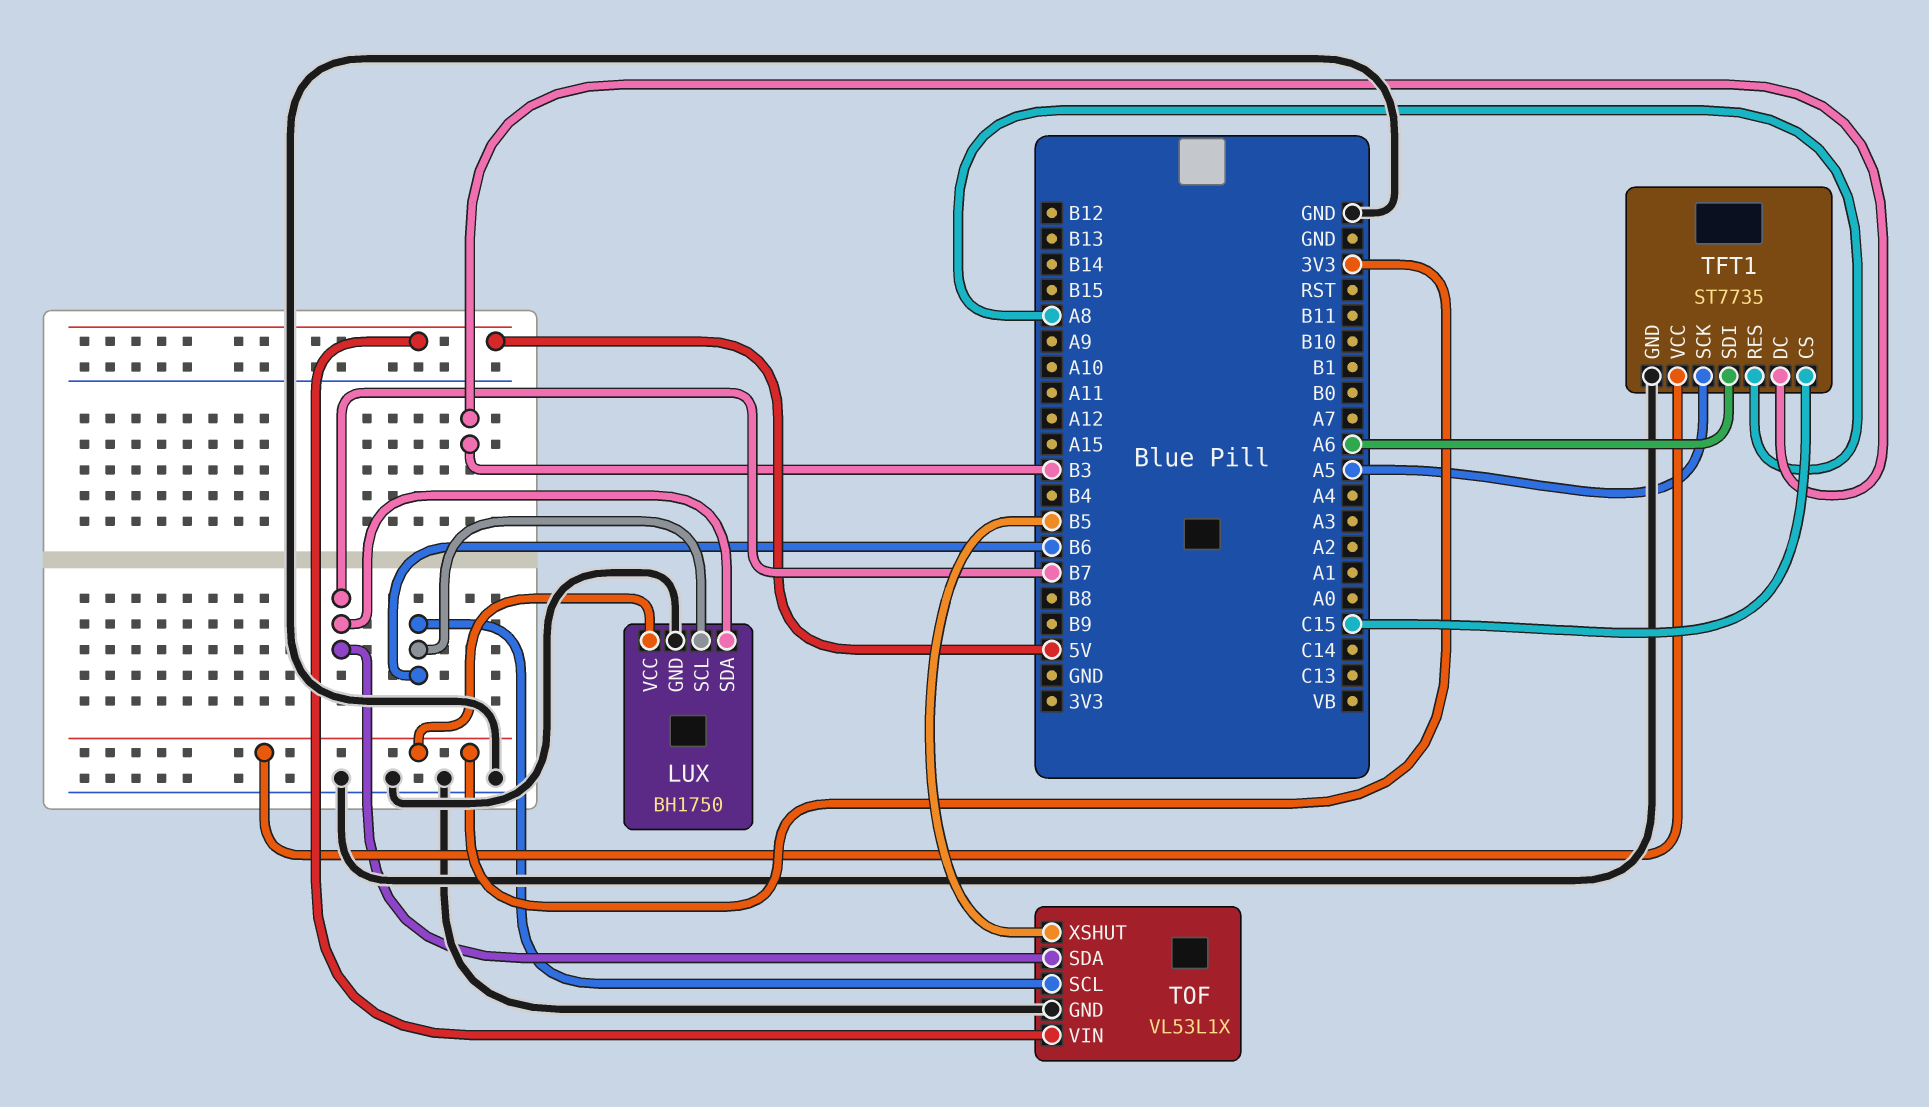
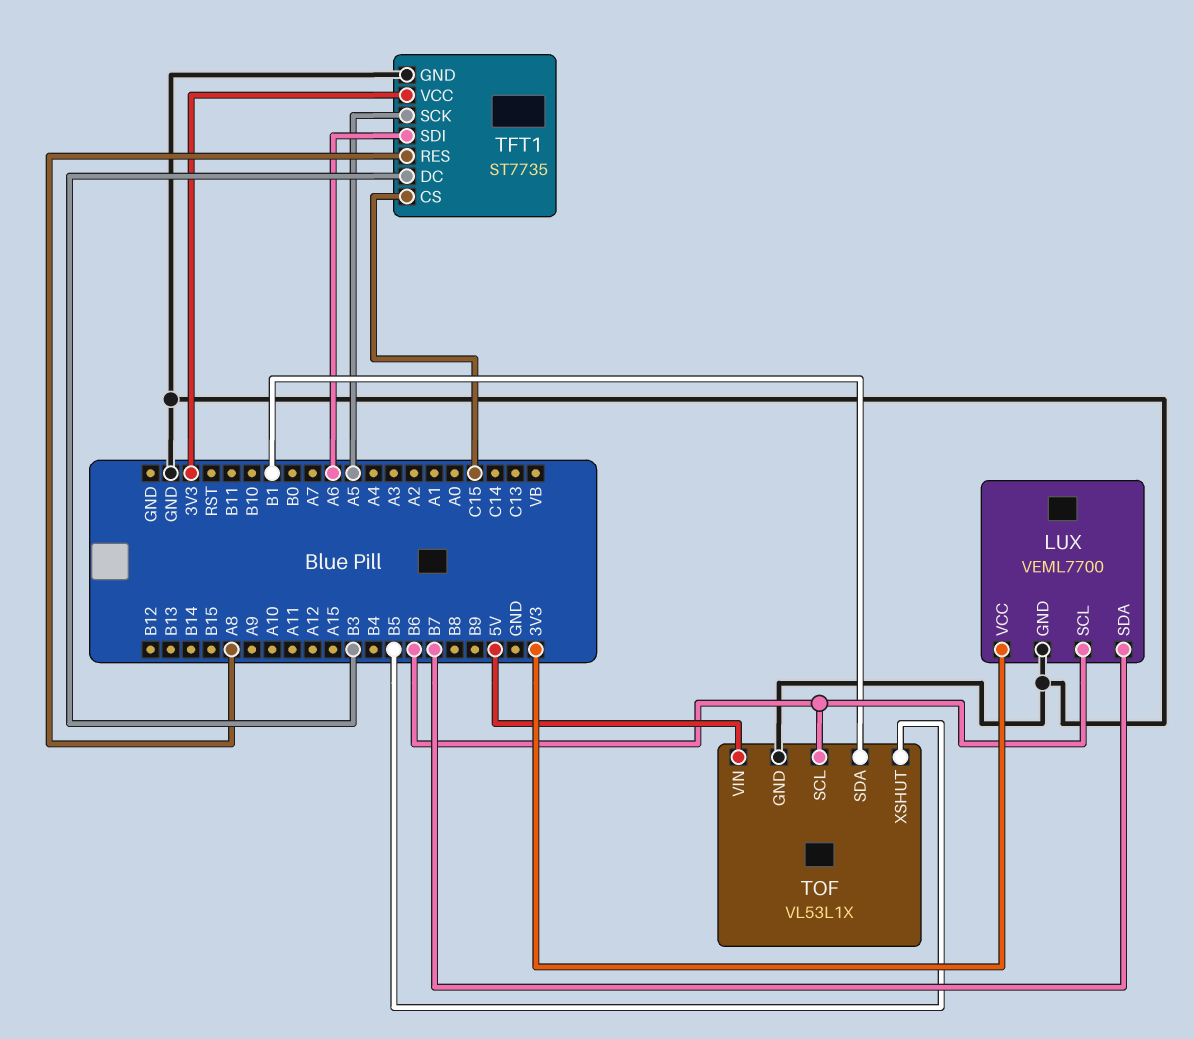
LUX: BH1750 -> VEML7700
TOF pin SDA: B7 -> B1

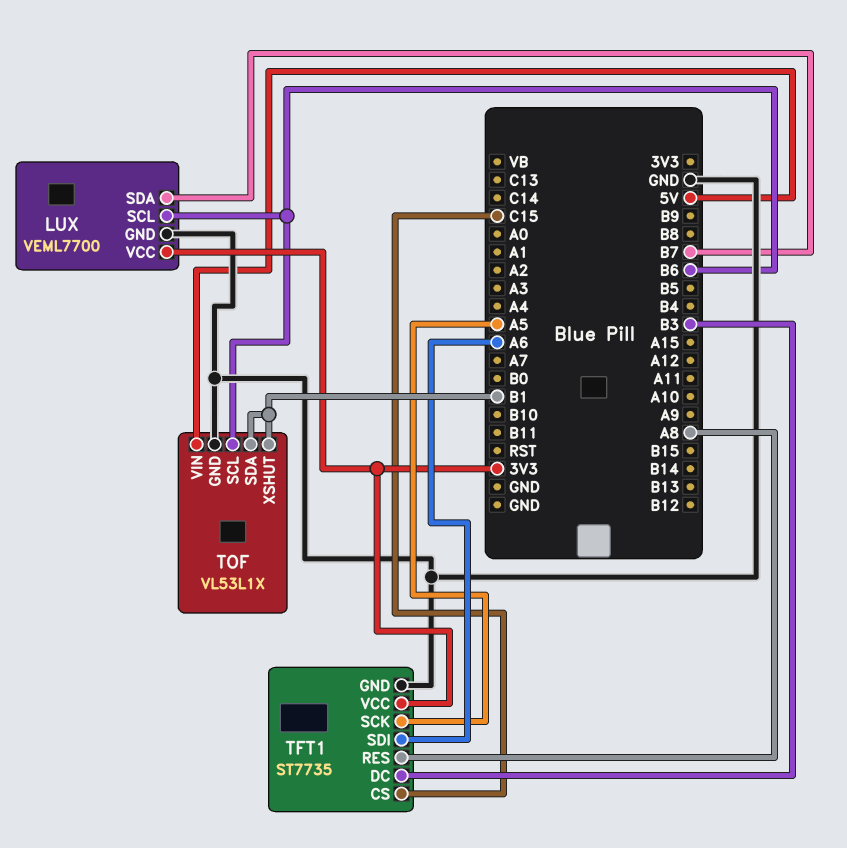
TOF pin XSHUT: B5 -> B1

